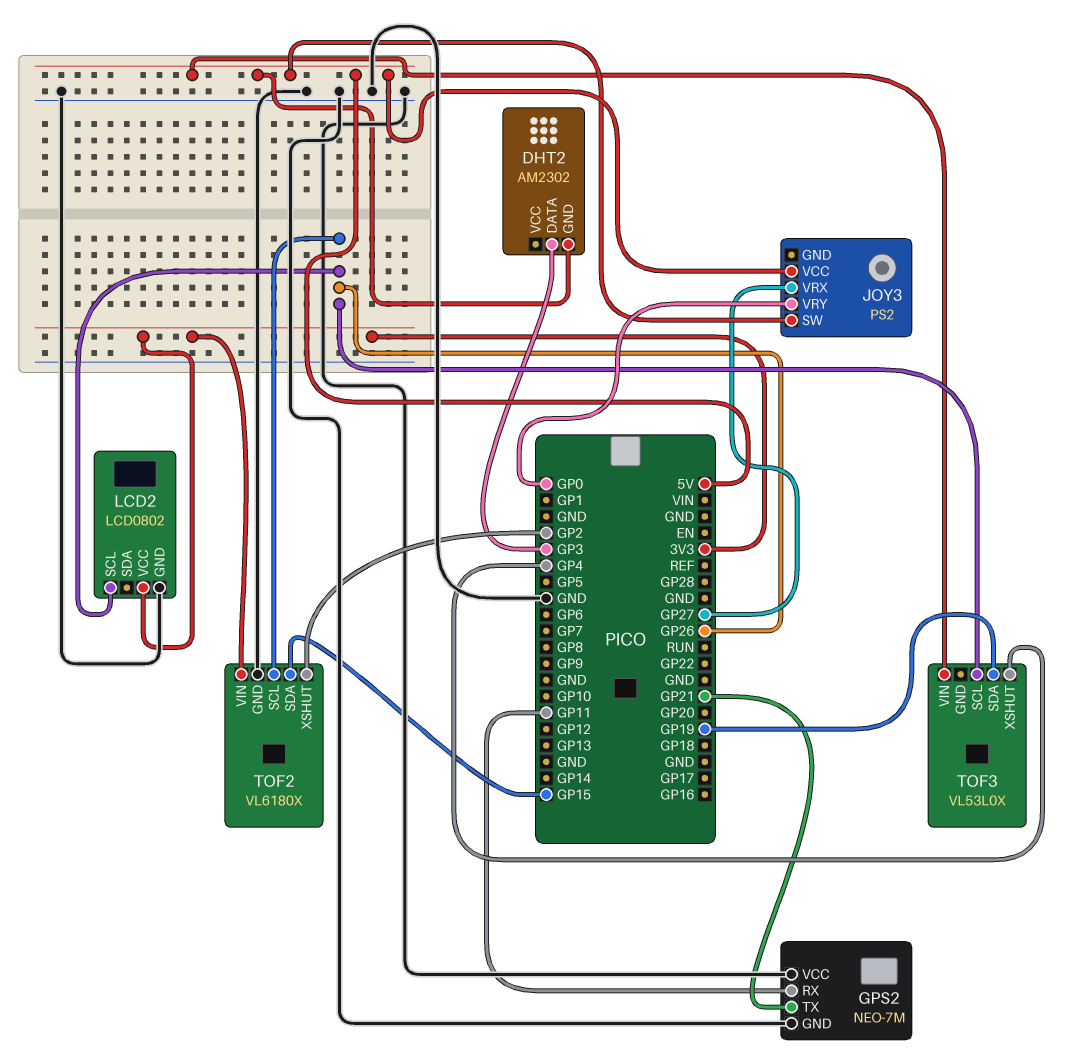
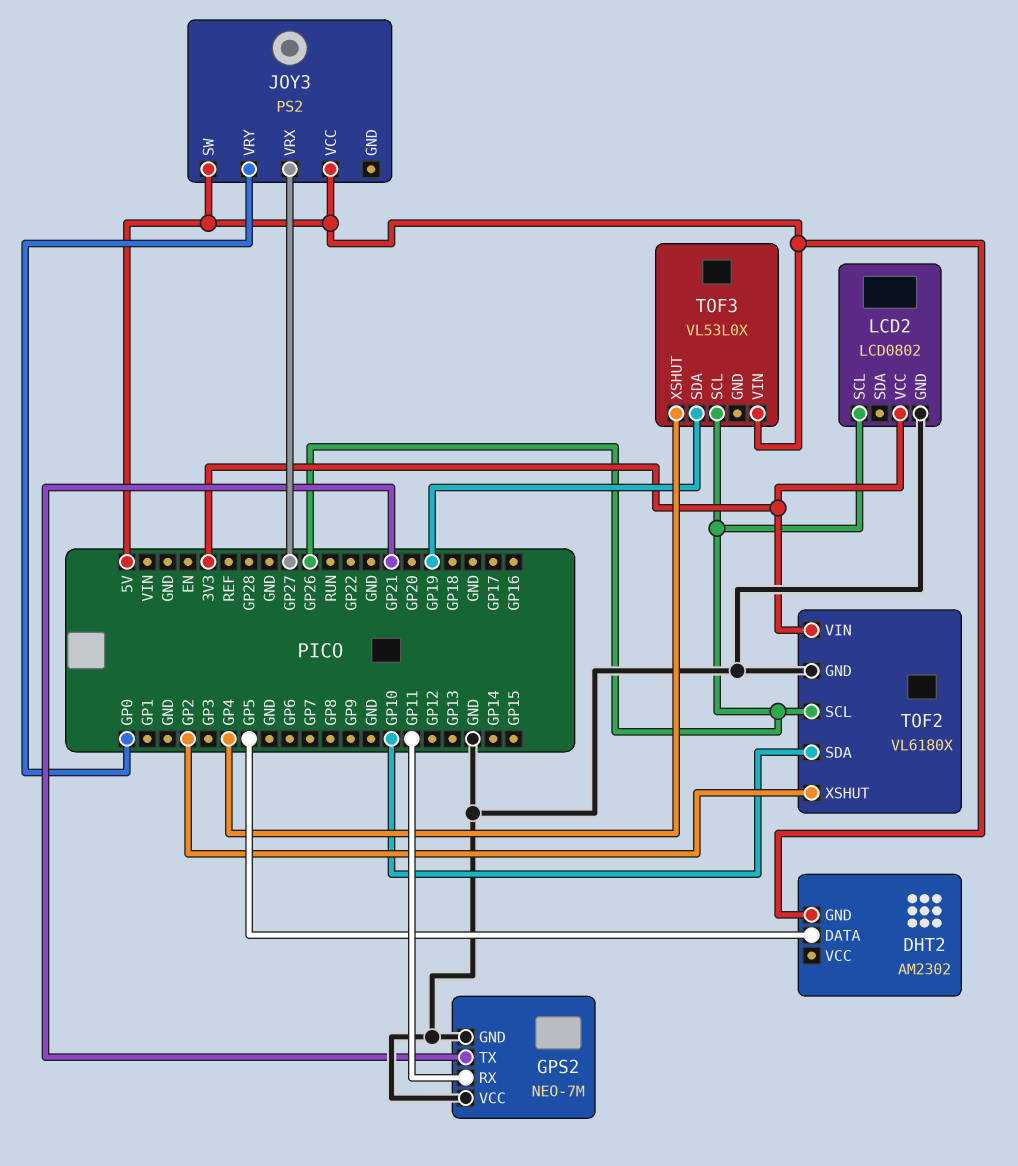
DHT2 pin DATA: GP3 -> GP5
TOF2 pin SDA: GP15 -> GP10

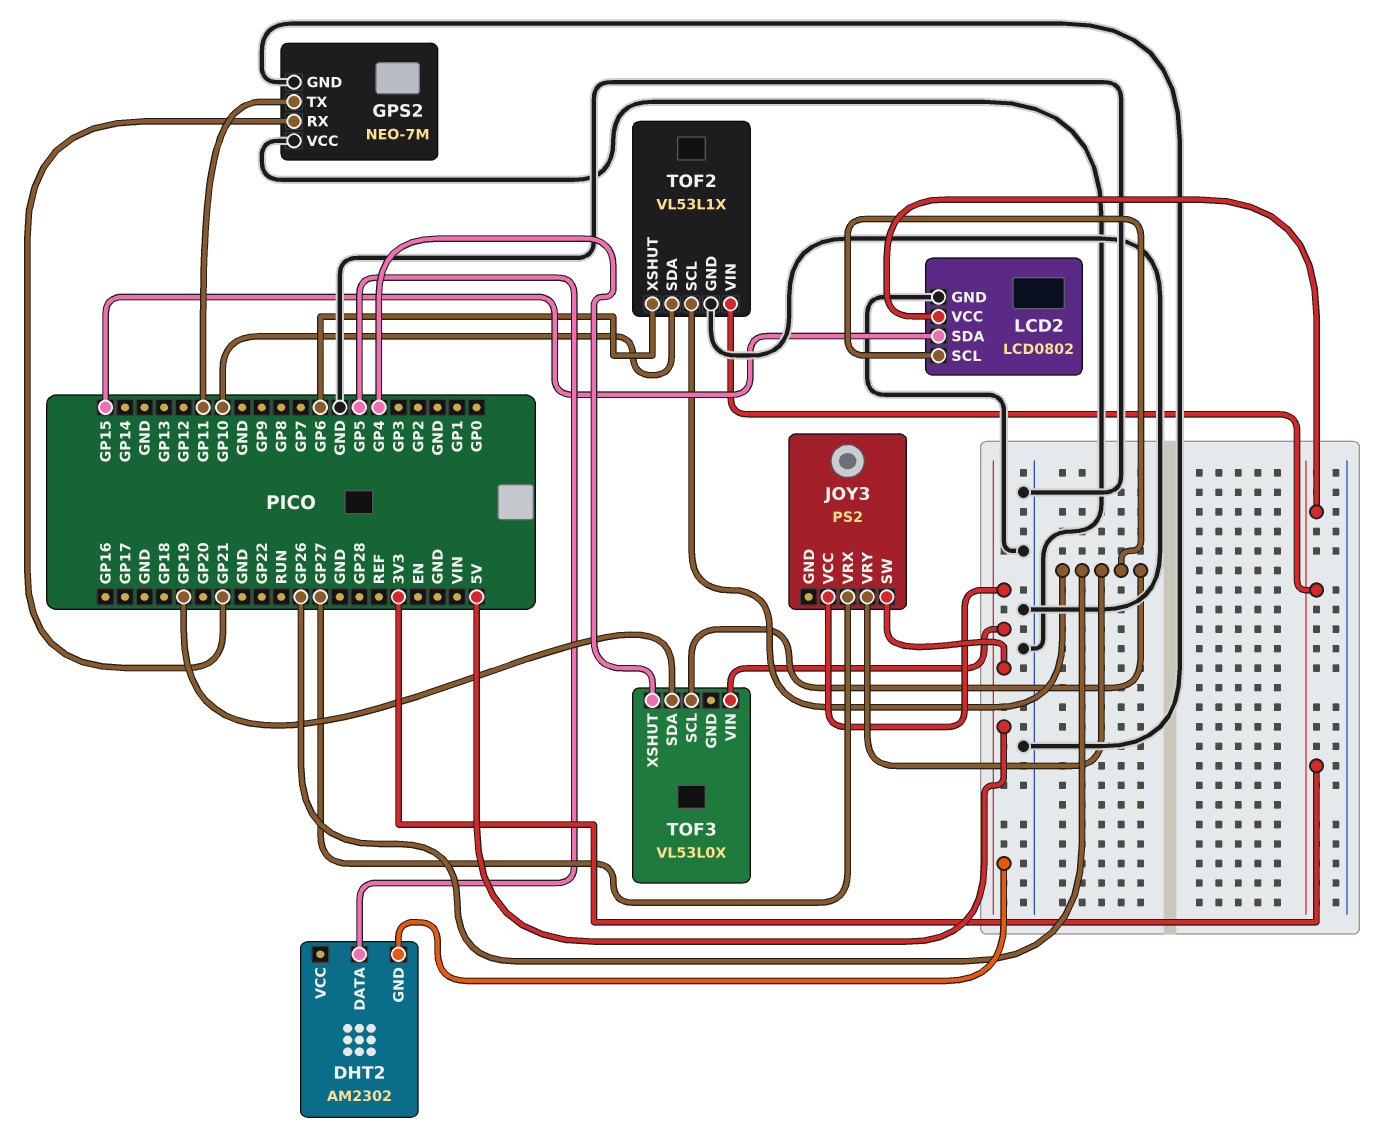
GPS2 pin RX: GP11 -> GP21
GPS2 pin TX: GP21 -> GP11
JOY3 pin VRY: GP0 -> GP26
LCD2 pin SDA: none -> GP15
TOF2: VL6180X -> VL53L1X
TOF2 pin XSHUT: GP2 -> GP6

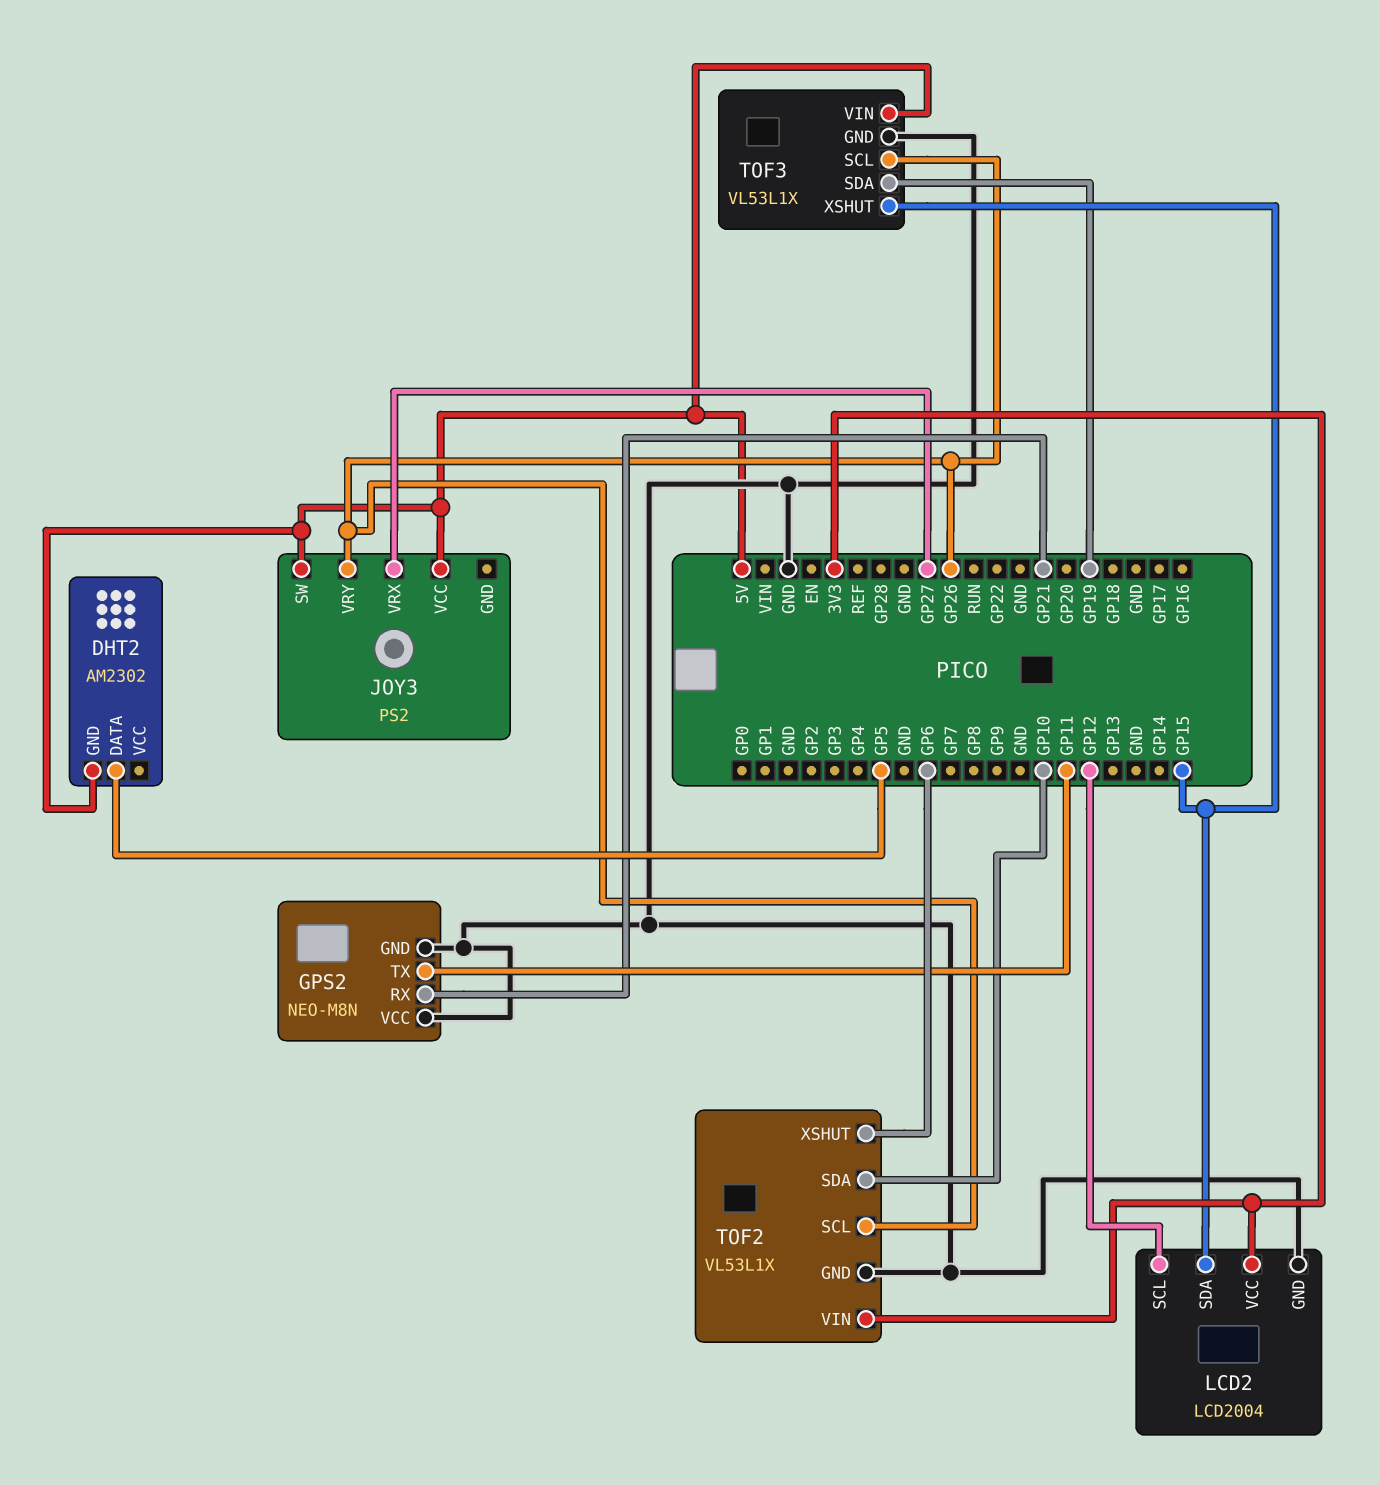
GPS2: NEO-7M -> NEO-M8N
LCD2: LCD0802 -> LCD2004
LCD2 pin SCL: GP26 -> GP12
TOF3: VL53L0X -> VL53L1X
TOF3 pin GND: none -> GND
TOF3 pin XSHUT: GP4 -> GP15

